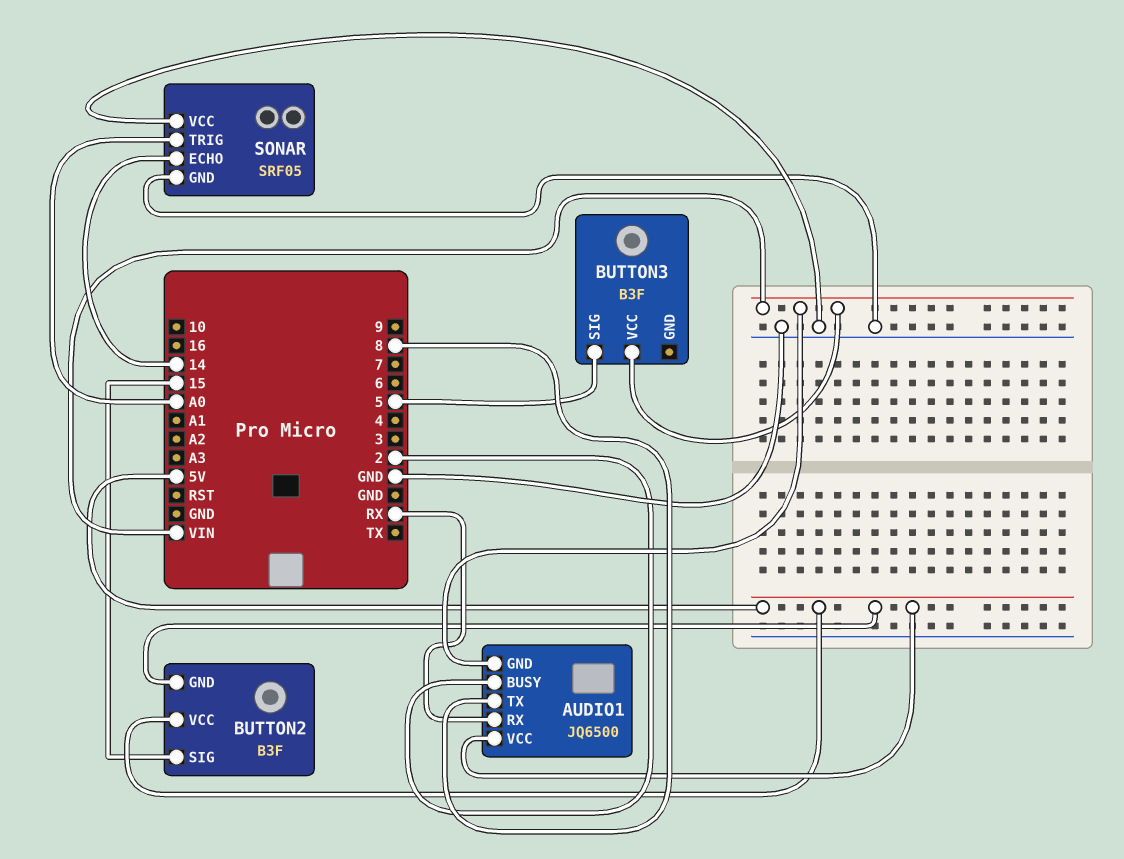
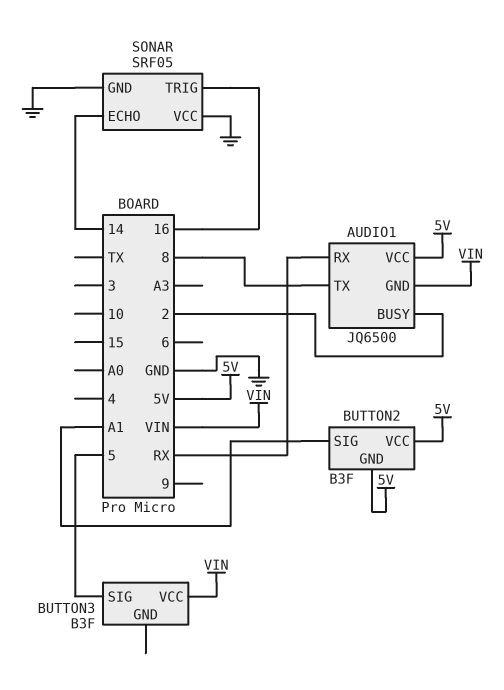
BUTTON2 pin SIG: 15 -> A1
SONAR pin TRIG: A0 -> 16

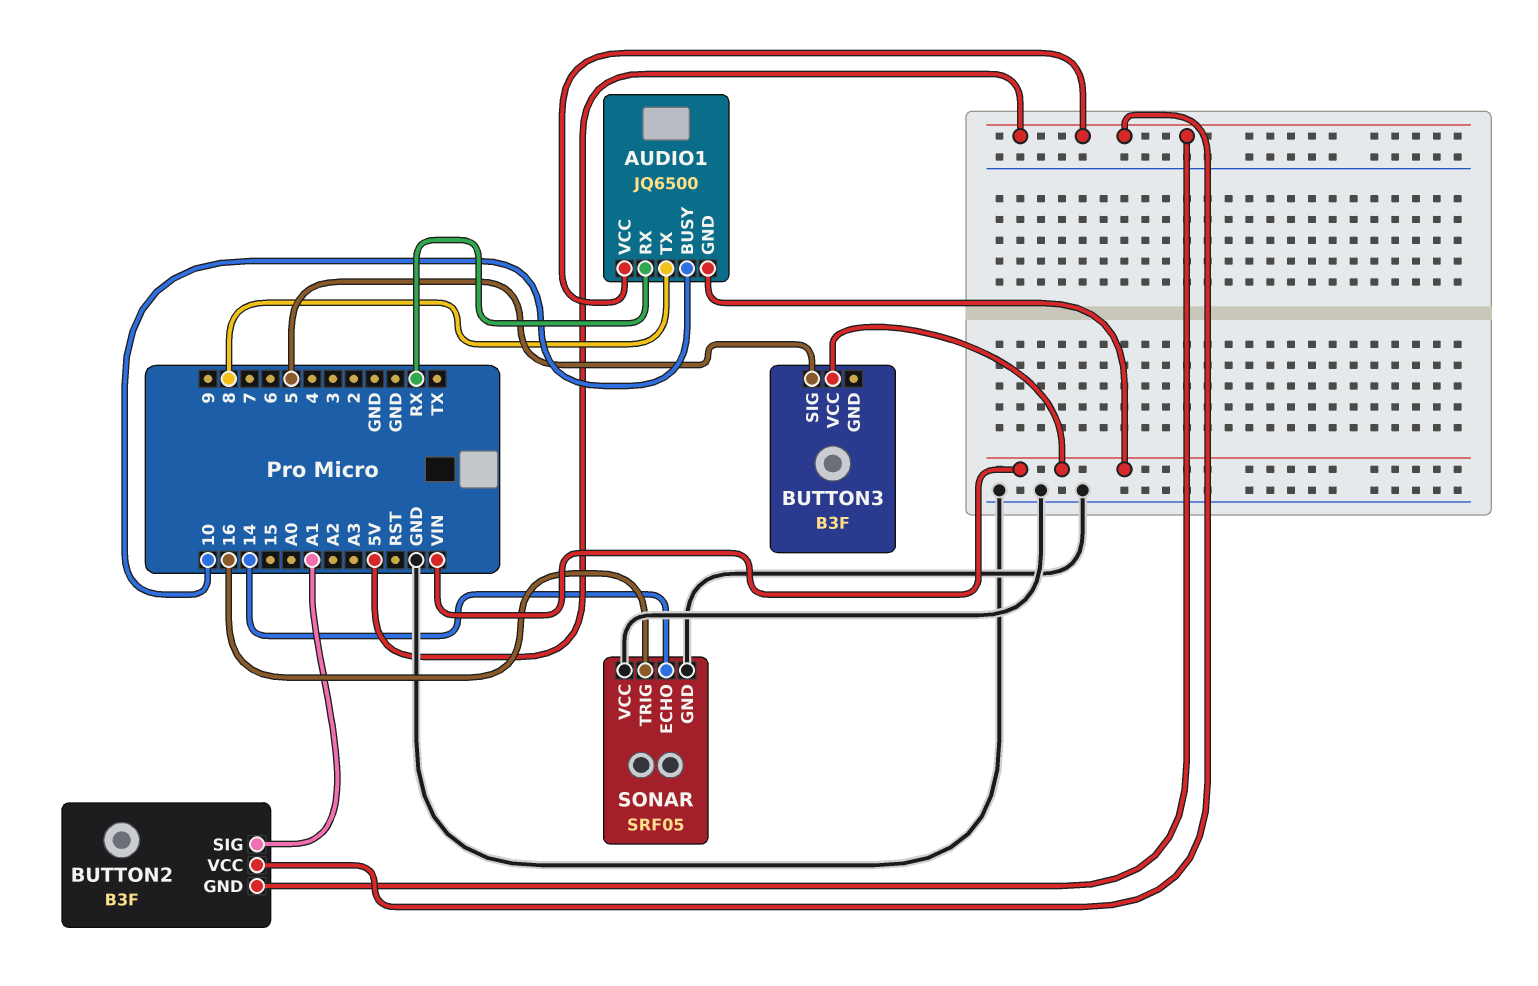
AUDIO1 pin BUSY: 2 -> 10

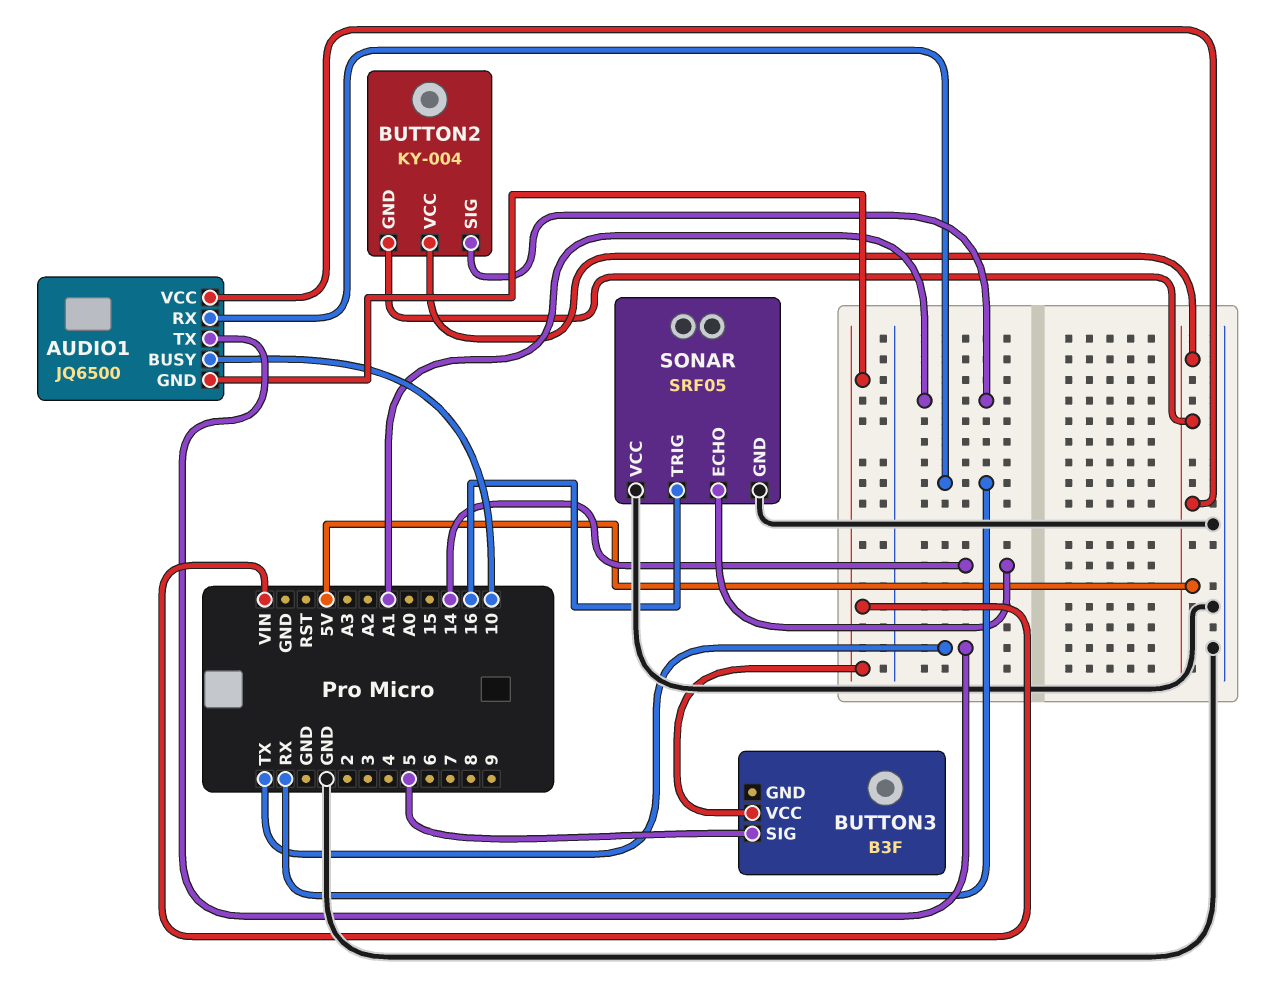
AUDIO1 pin TX: 8 -> TX
BUTTON2: B3F -> KY-004

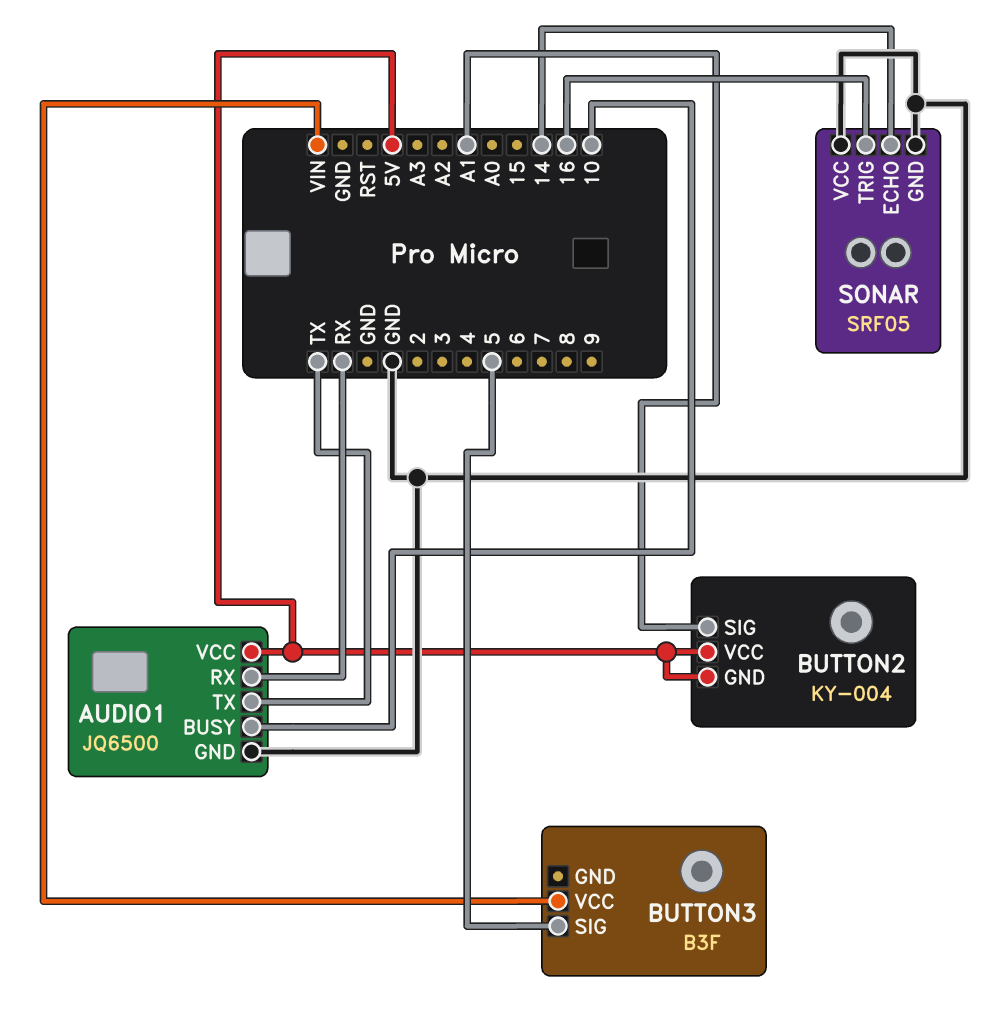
AUDIO1 pin GND: VIN -> GND

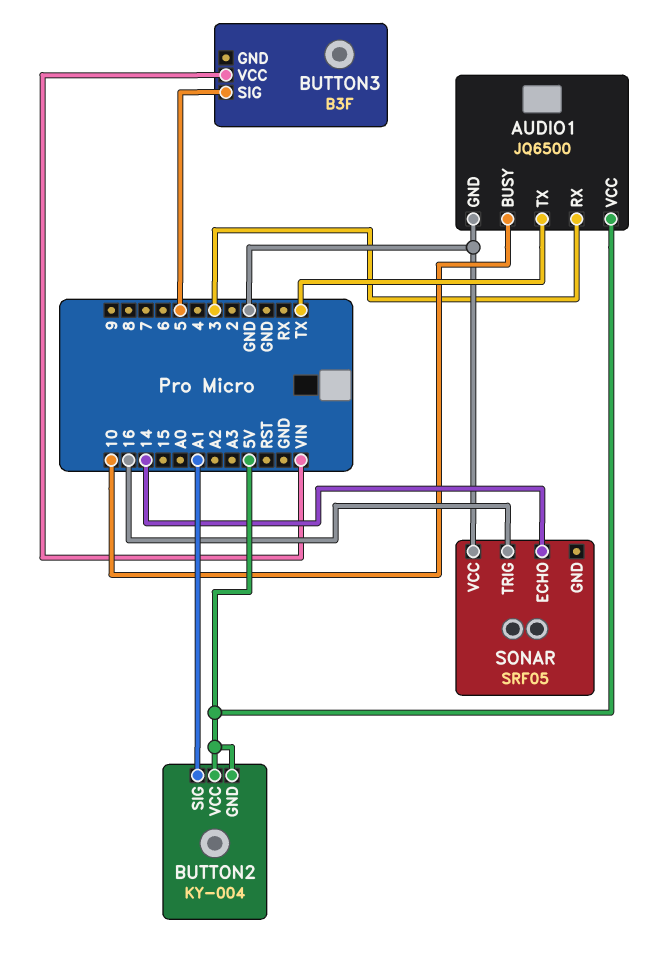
AUDIO1 pin RX: RX -> 3
SONAR pin GND: GND -> none

